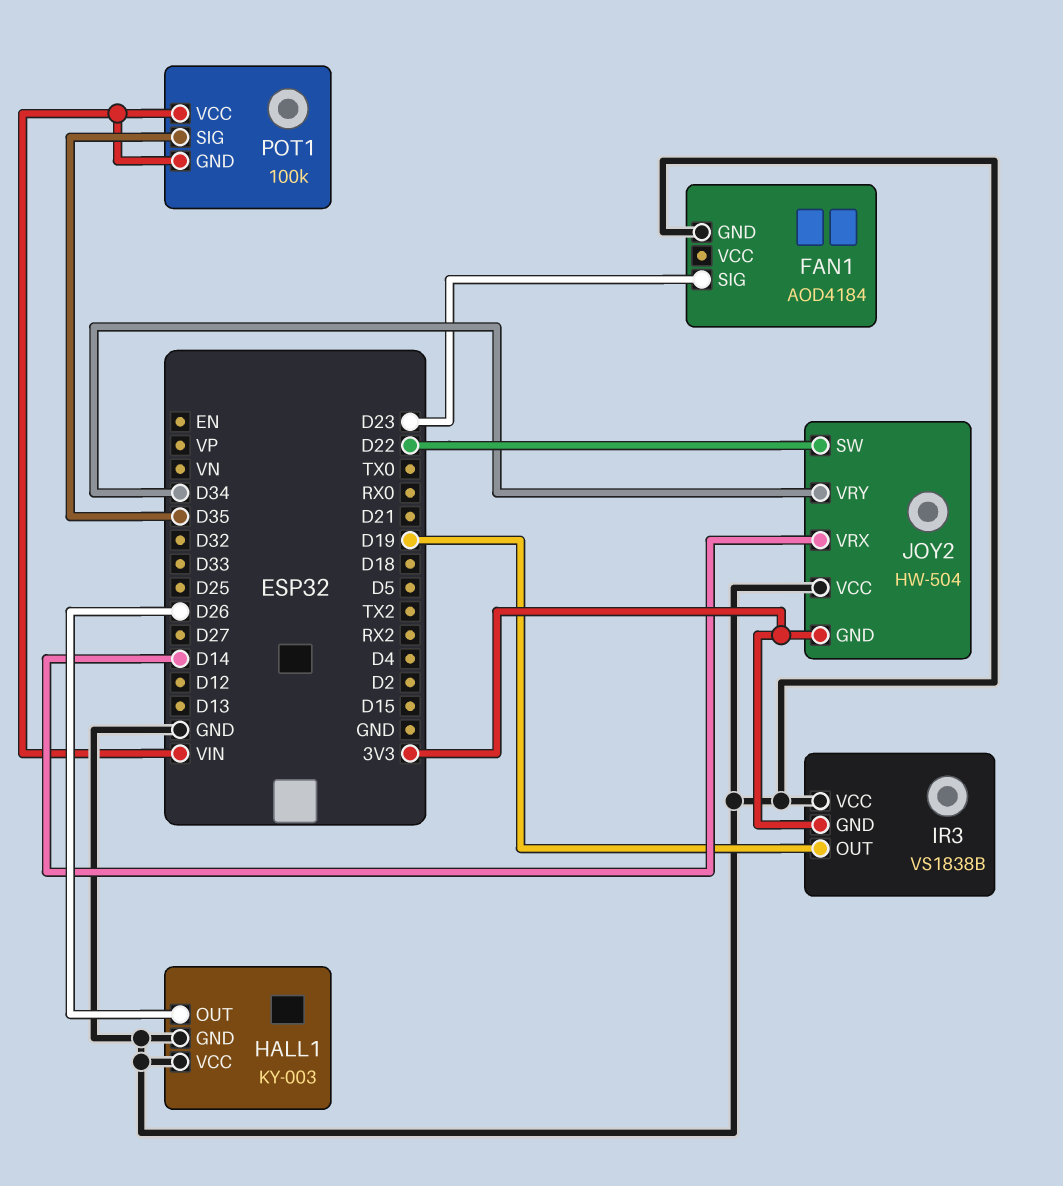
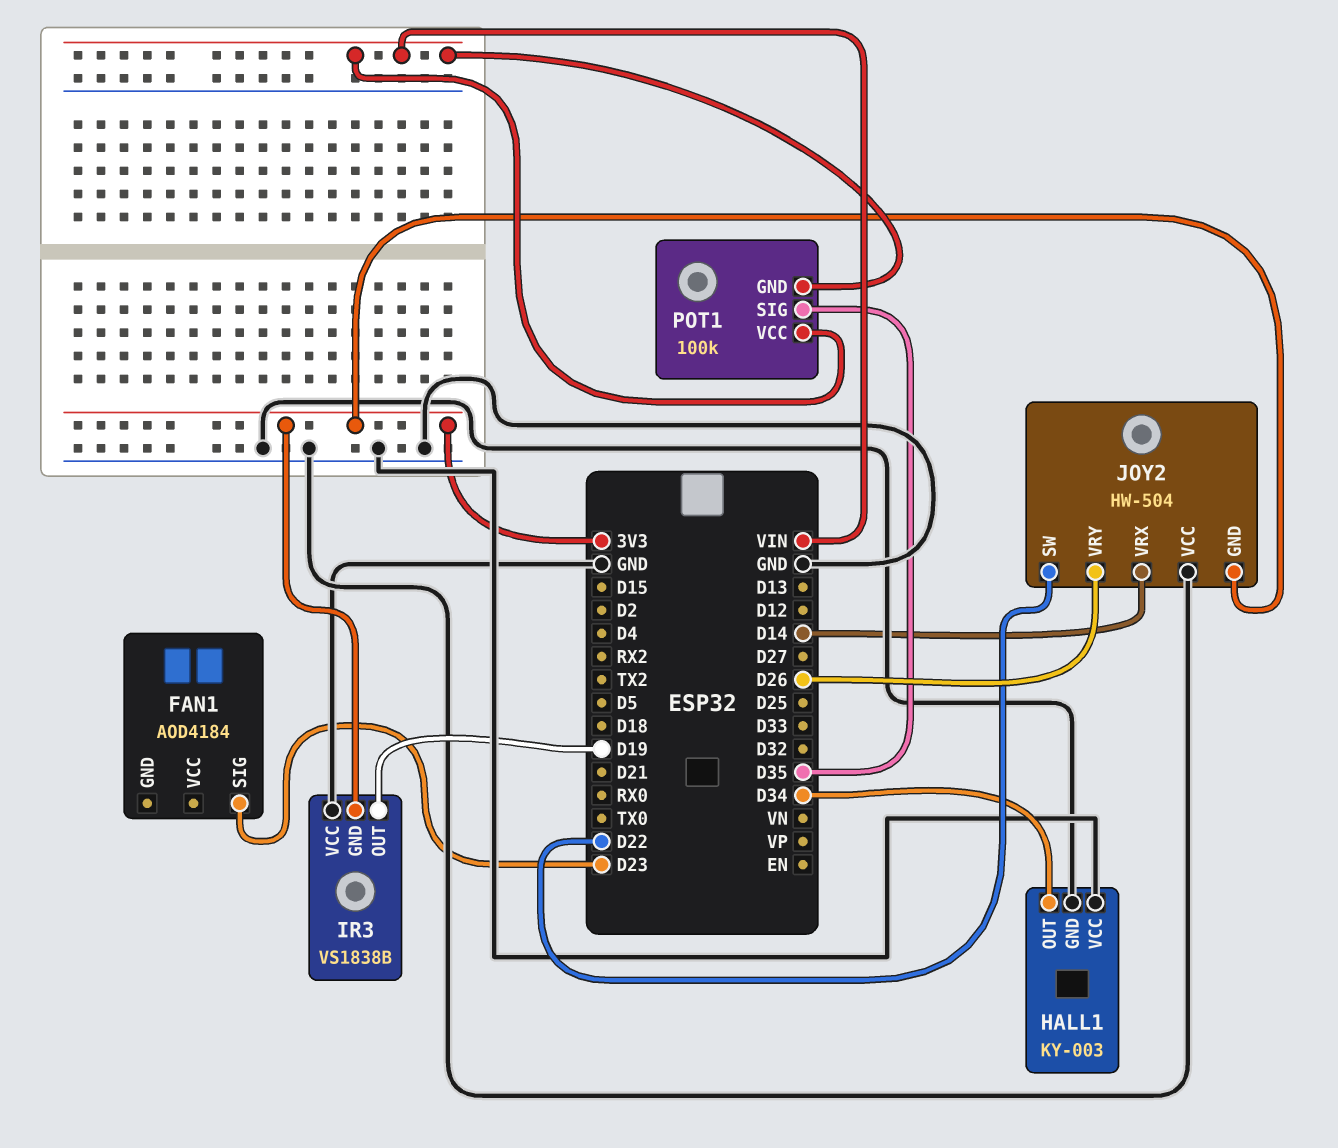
FAN1 pin GND: GND -> none
HALL1 pin OUT: D26 -> D34
JOY2 pin VRY: D34 -> D26

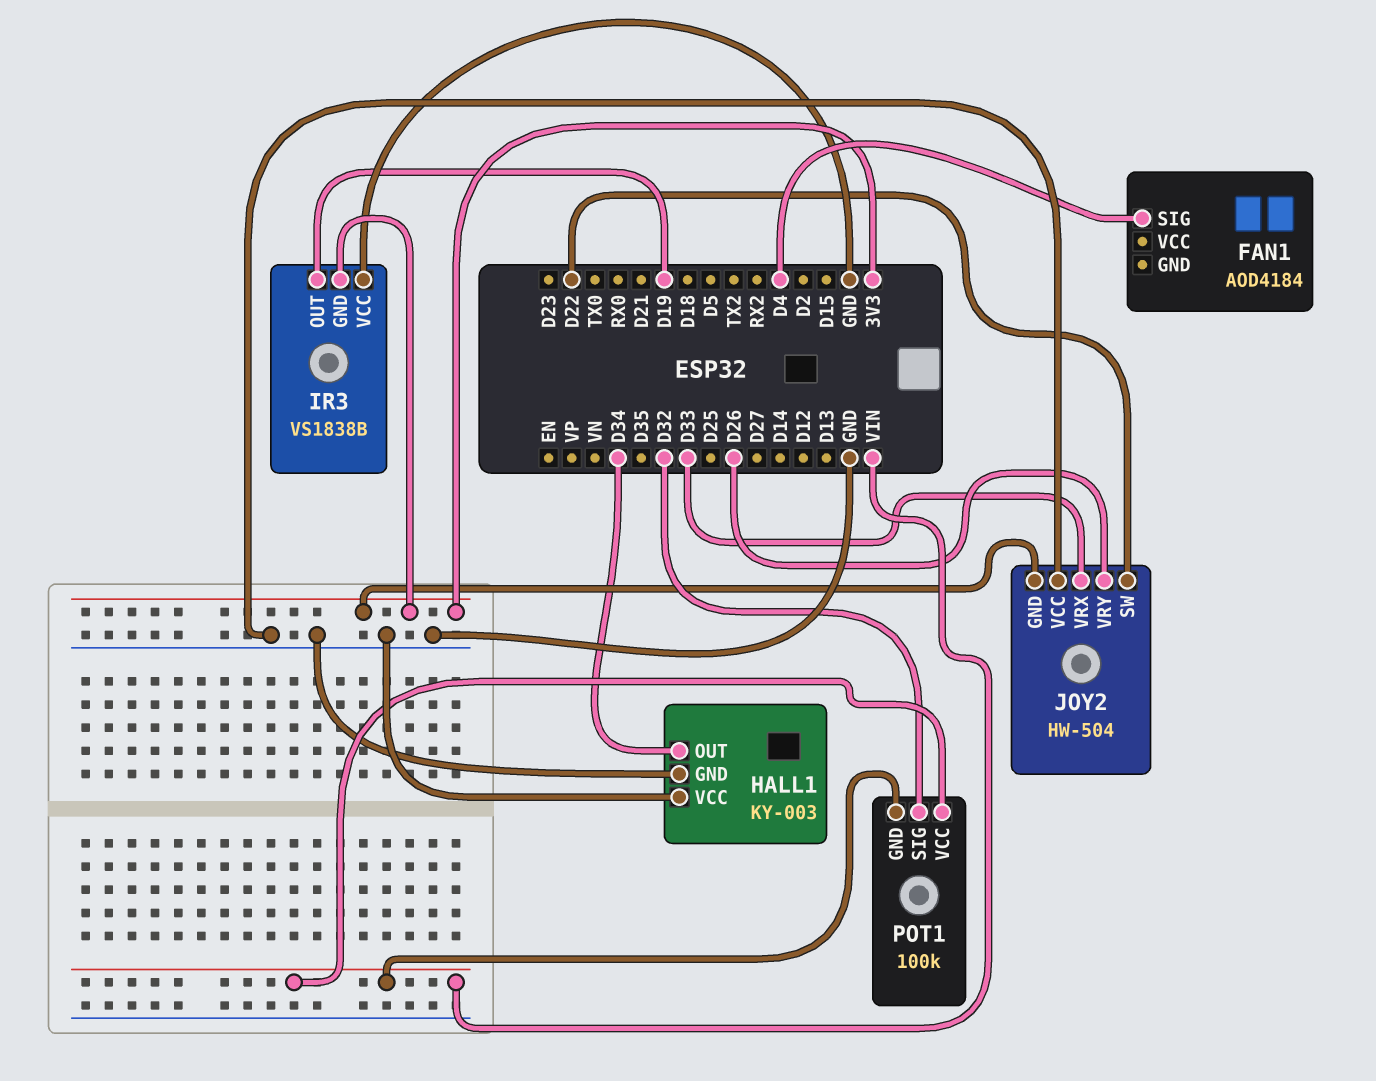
FAN1 pin SIG: D23 -> D4
JOY2 pin VRX: D14 -> D33
POT1 pin SIG: D35 -> D32

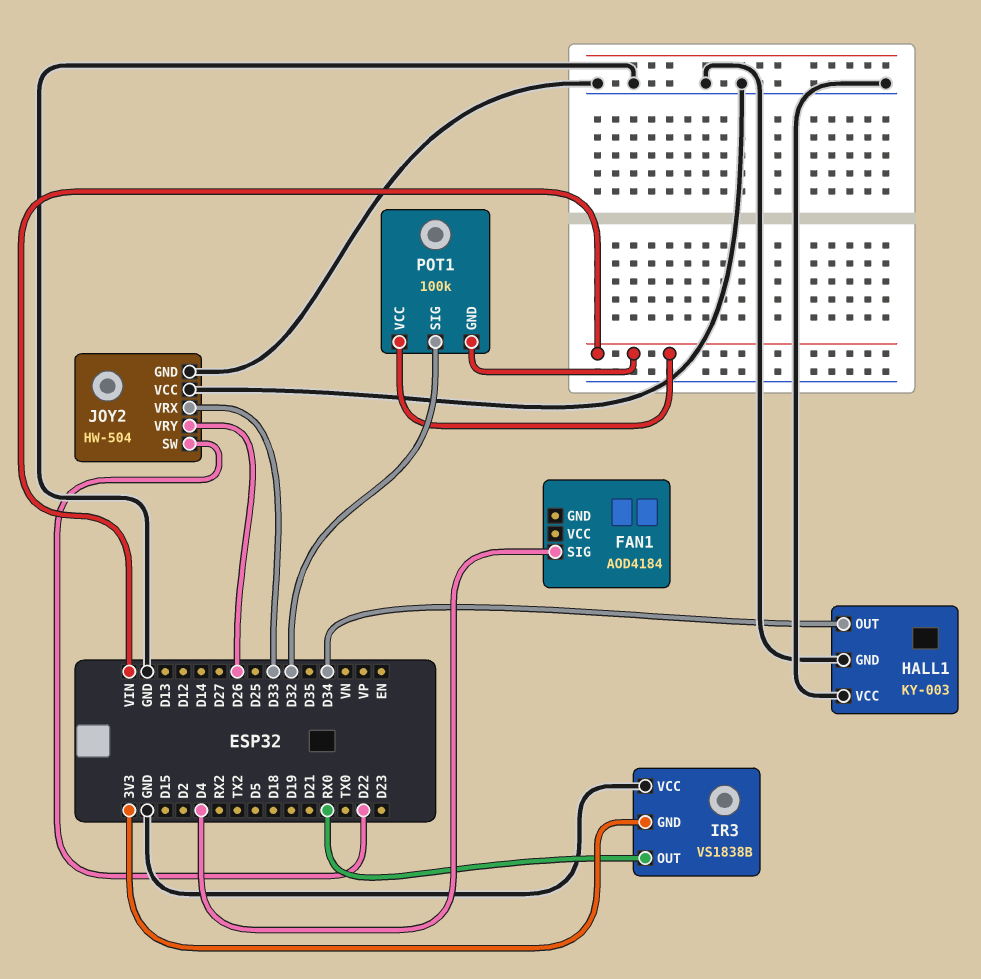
IR3 pin OUT: D19 -> RX0
JOY2 pin GND: 3V3 -> GND

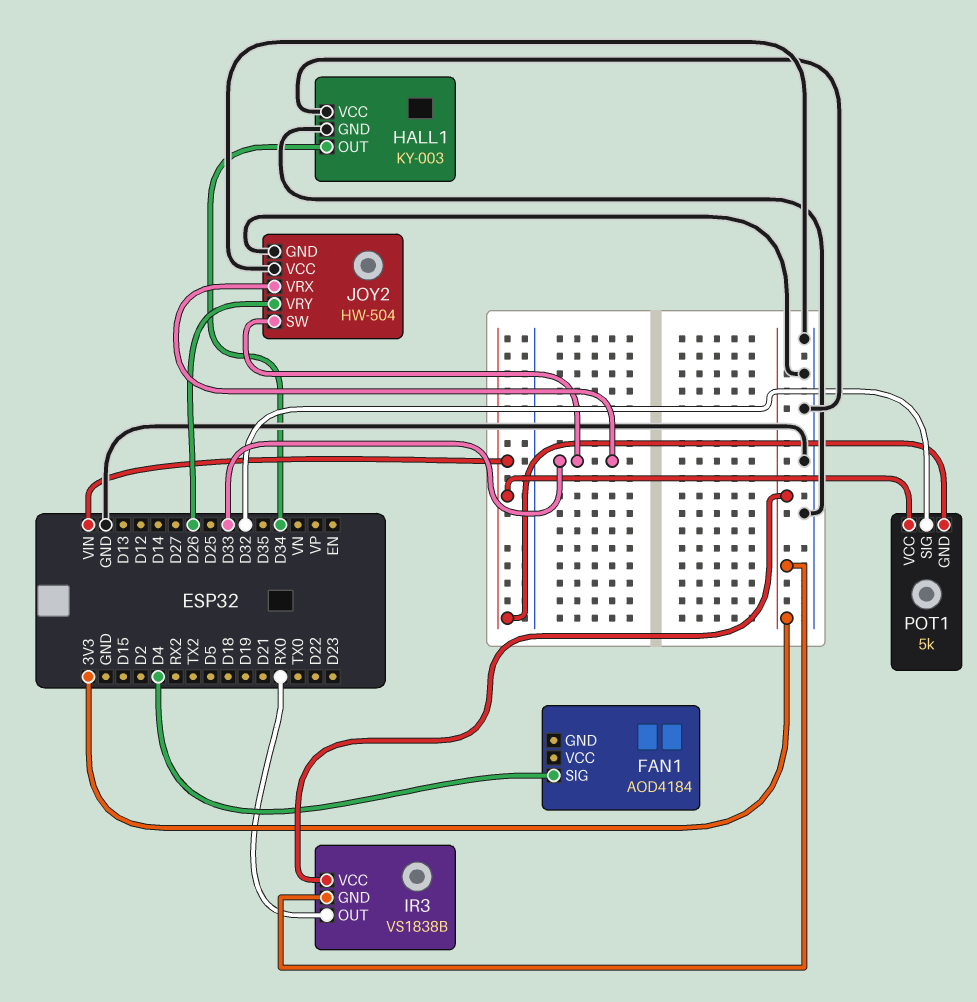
IR3 pin VCC: GND -> 3V3
JOY2 pin SW: D22 -> D33
POT1: 100k -> 5k

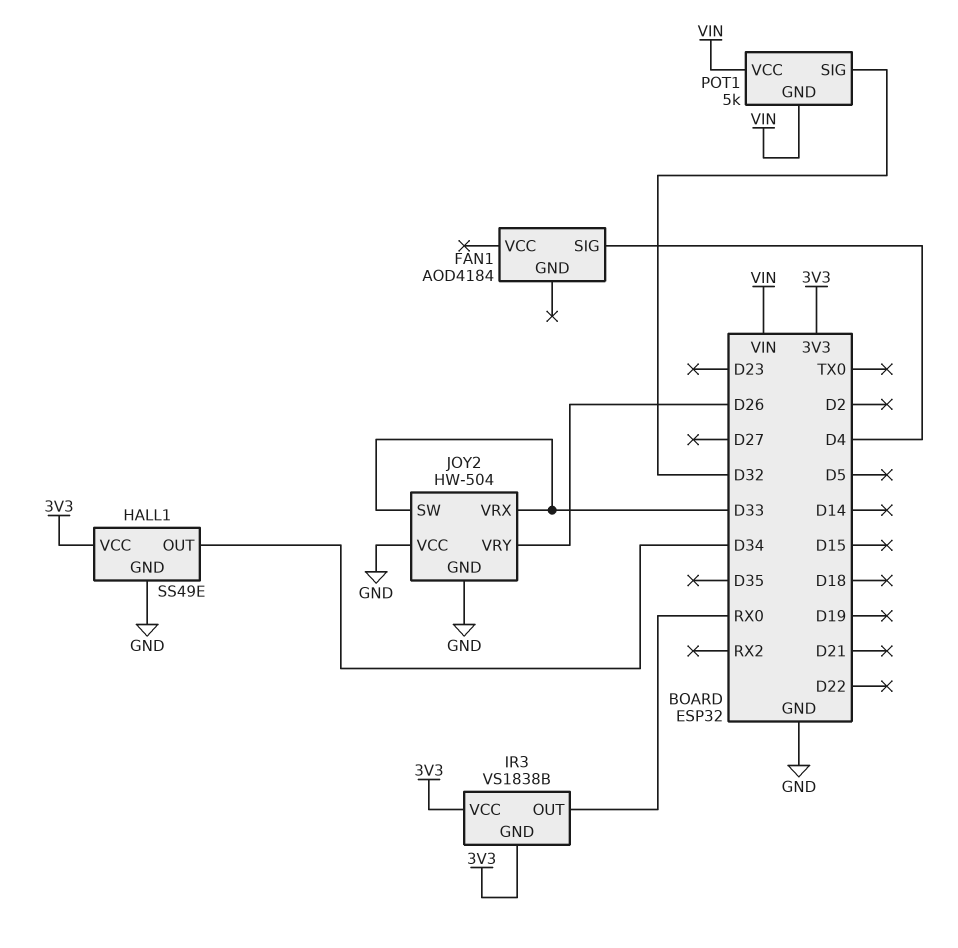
HALL1: KY-003 -> SS49E
HALL1 pin VCC: GND -> 3V3

